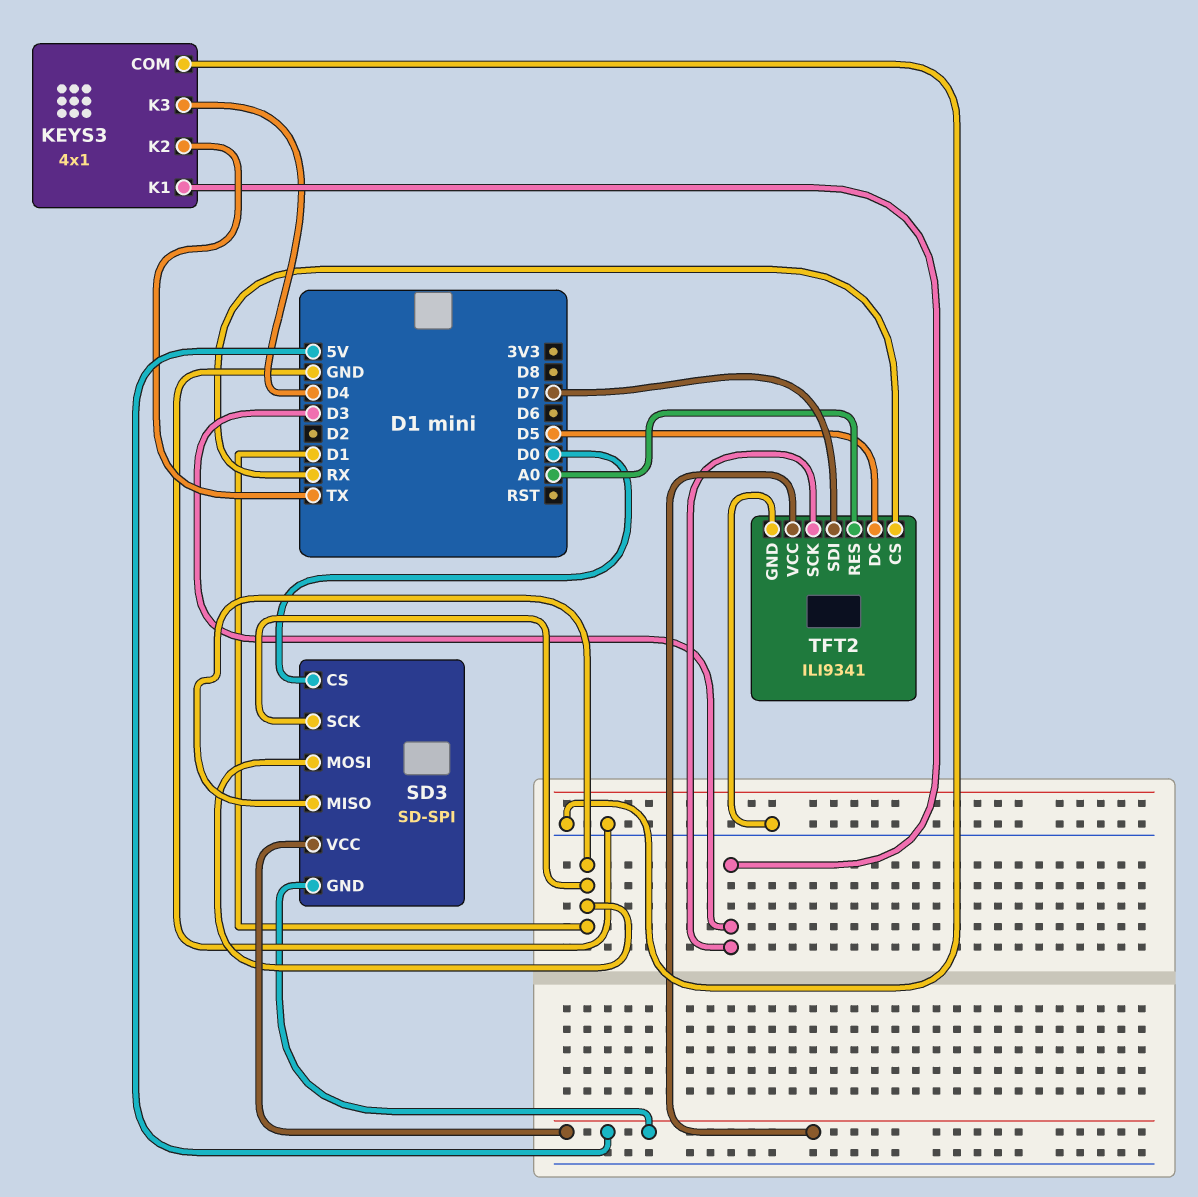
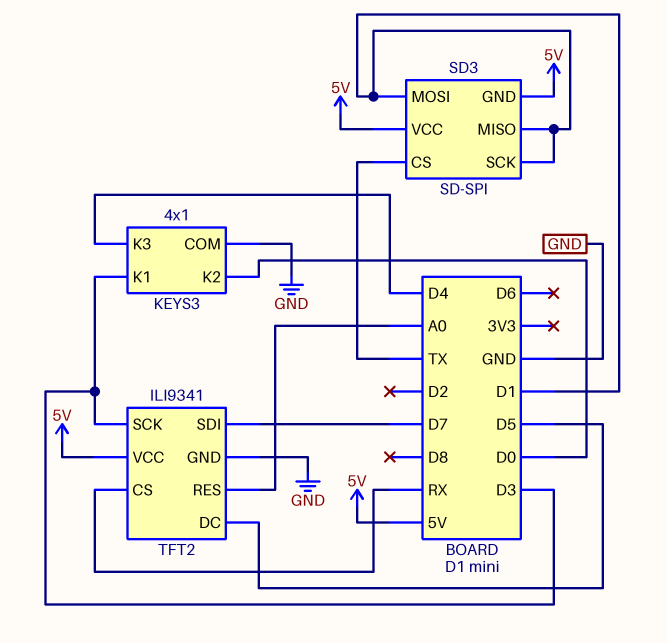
KEYS3 pin K2: TX -> D0
SD3 pin CS: D0 -> TX

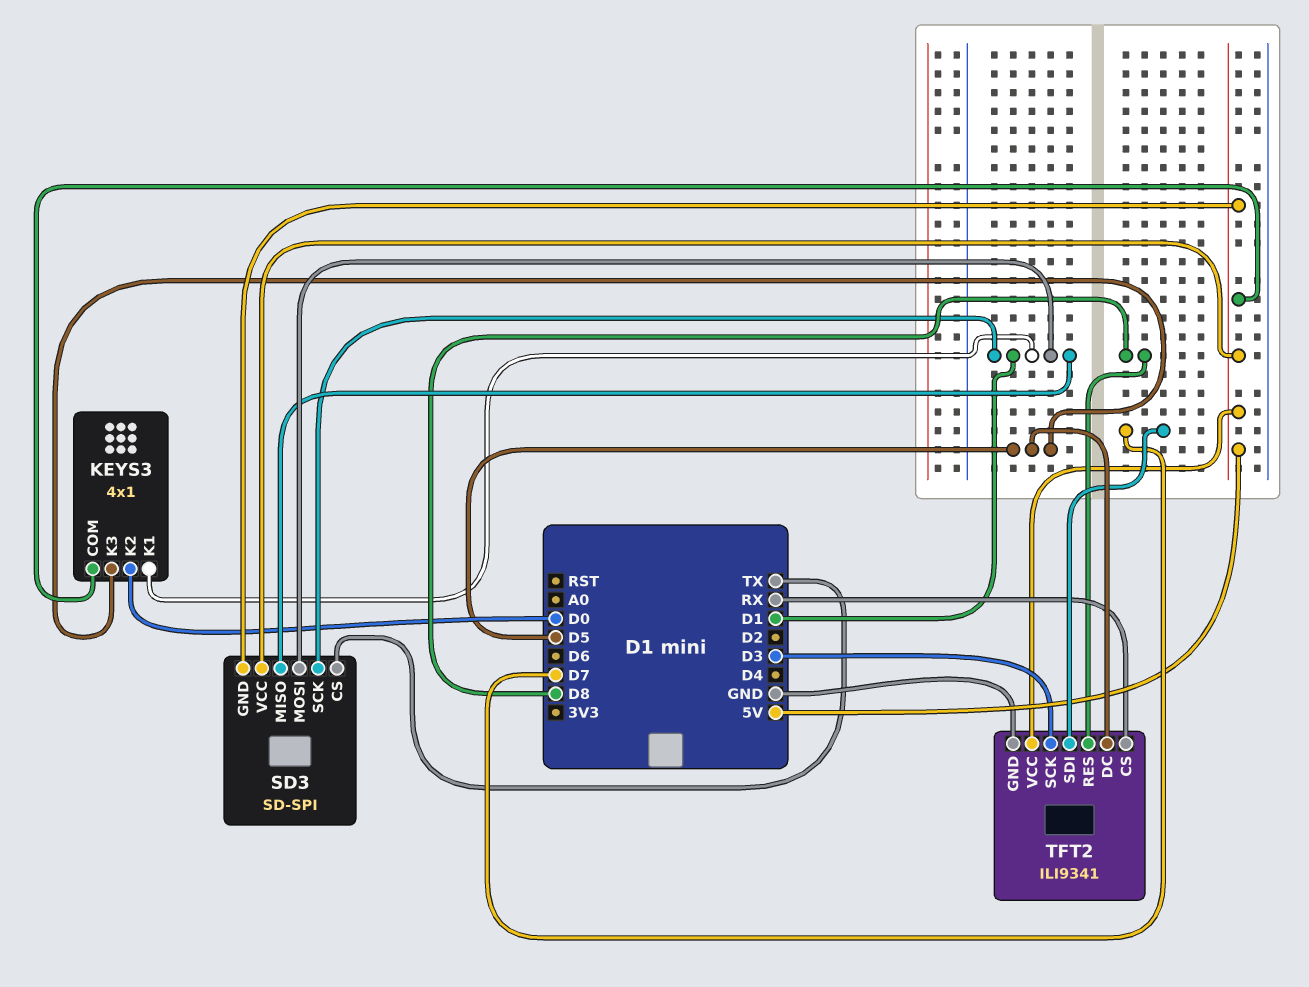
KEYS3 pin COM: GND -> 5V
KEYS3 pin K1: D3 -> D1
KEYS3 pin K3: D4 -> D5
TFT2 pin RES: A0 -> D8

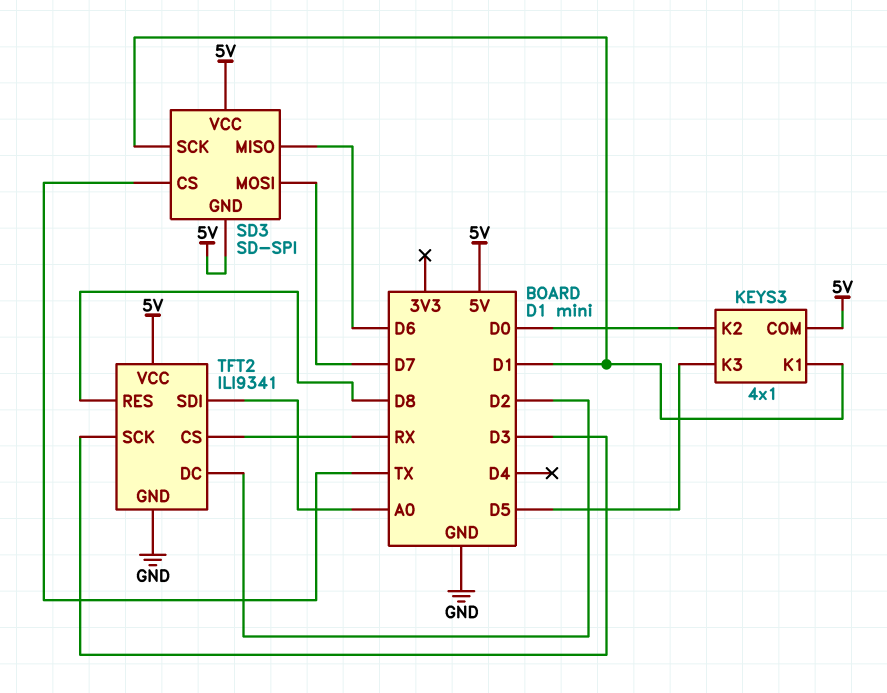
SD3 pin MISO: D1 -> D6
SD3 pin MOSI: D1 -> D7
TFT2 pin DC: D5 -> D2
TFT2 pin SDI: D7 -> A0

